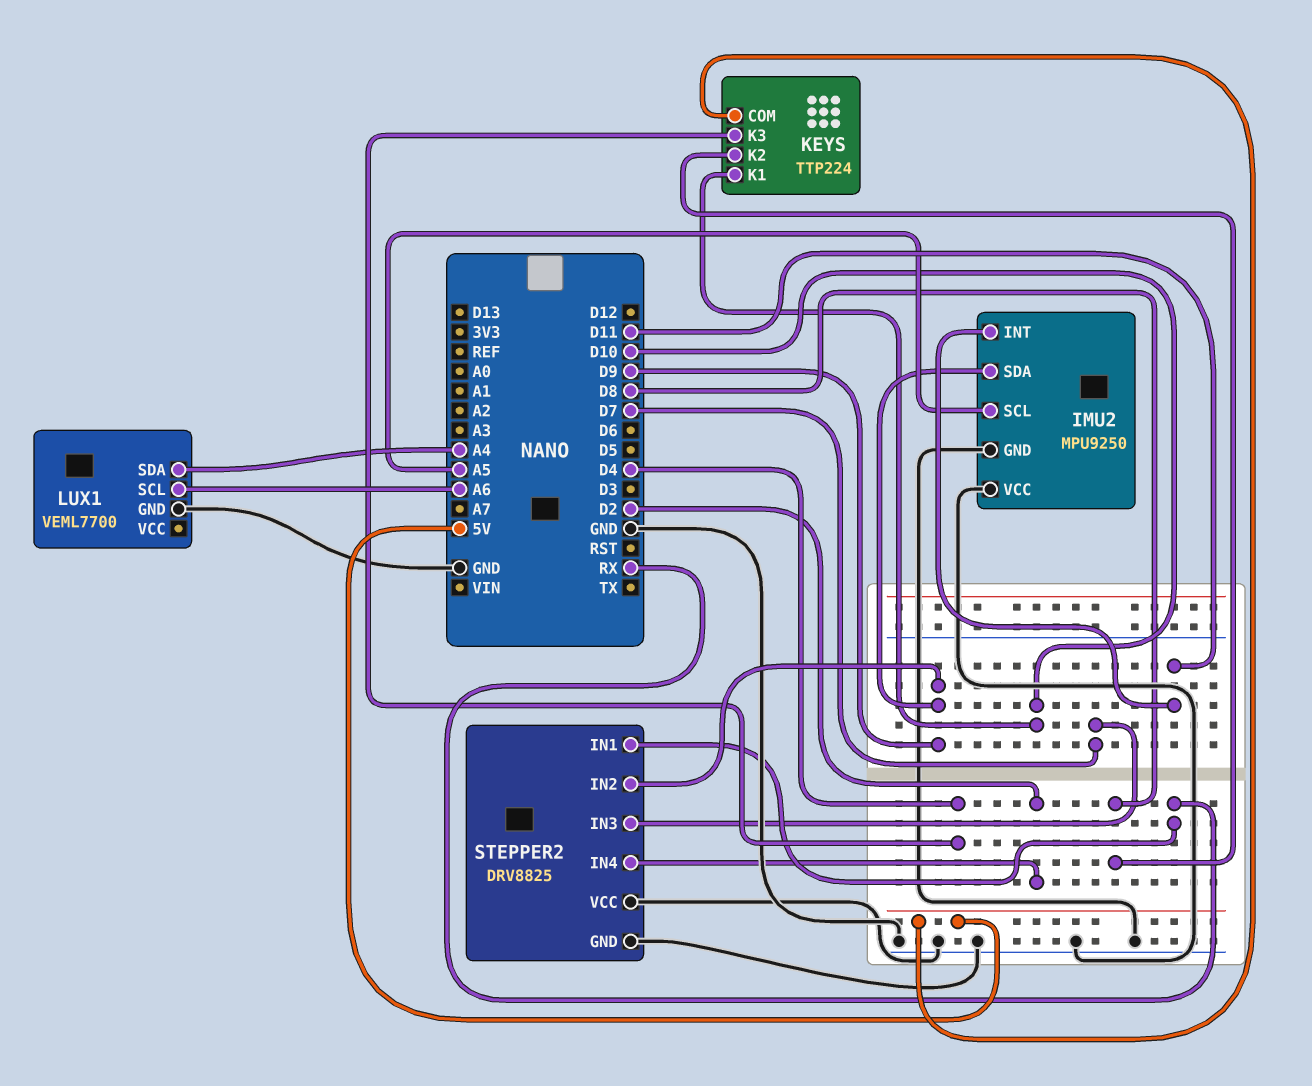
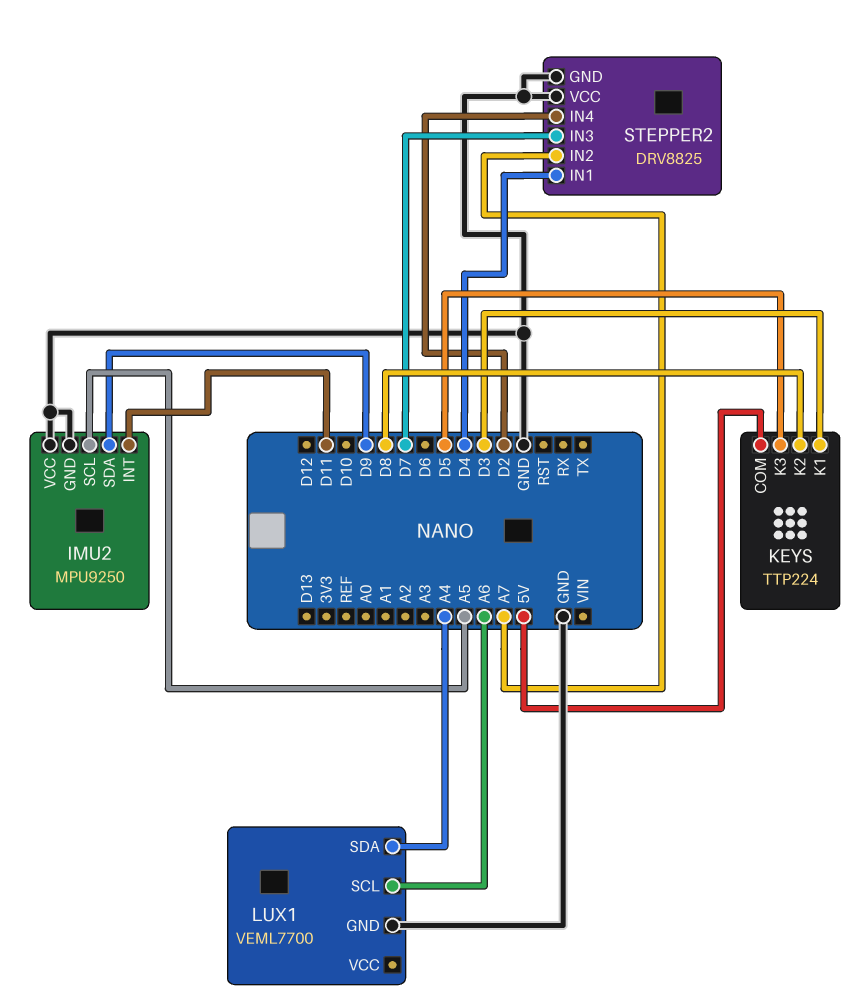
KEYS pin K1: D10 -> D3
KEYS pin K3: D4 -> D5
STEPPER2 pin IN1: RX -> D4
STEPPER2 pin IN2: D9 -> A7

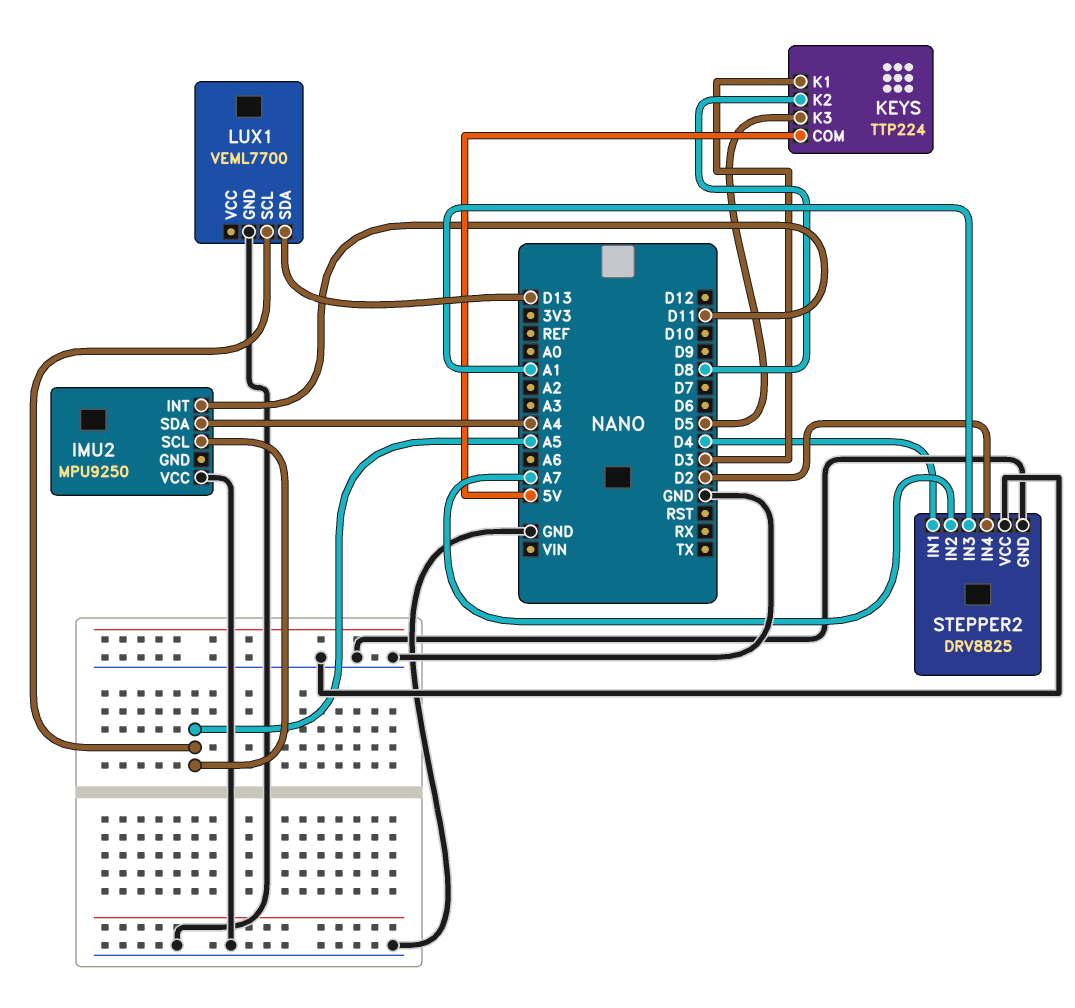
IMU2 pin GND: GND -> none
IMU2 pin SDA: D9 -> A4
LUX1 pin SCL: A6 -> A5
LUX1 pin SDA: A4 -> D13
STEPPER2 pin IN3: D7 -> A1

